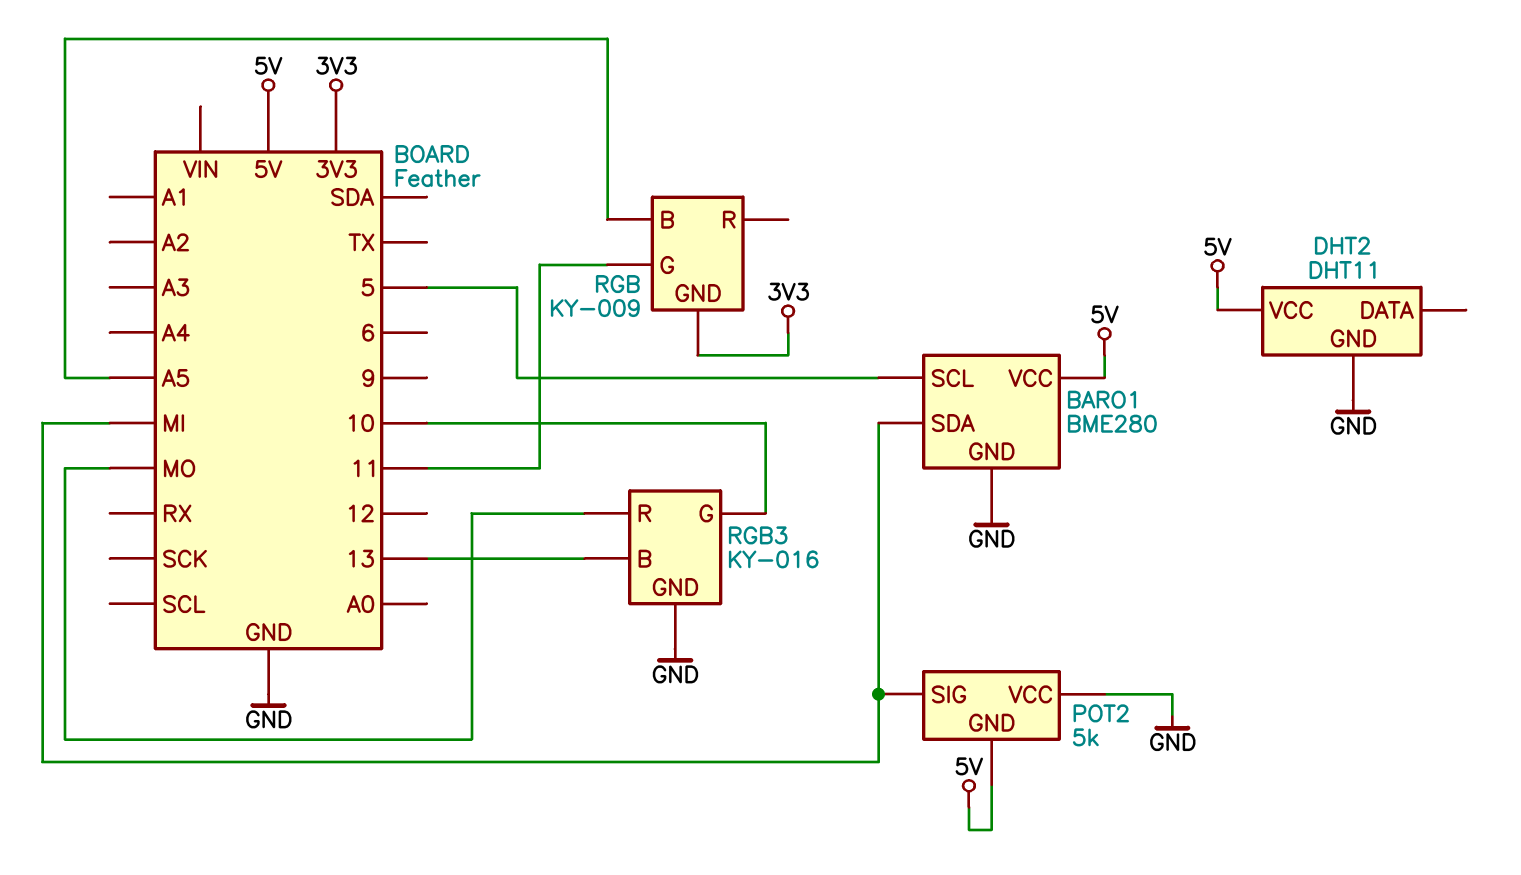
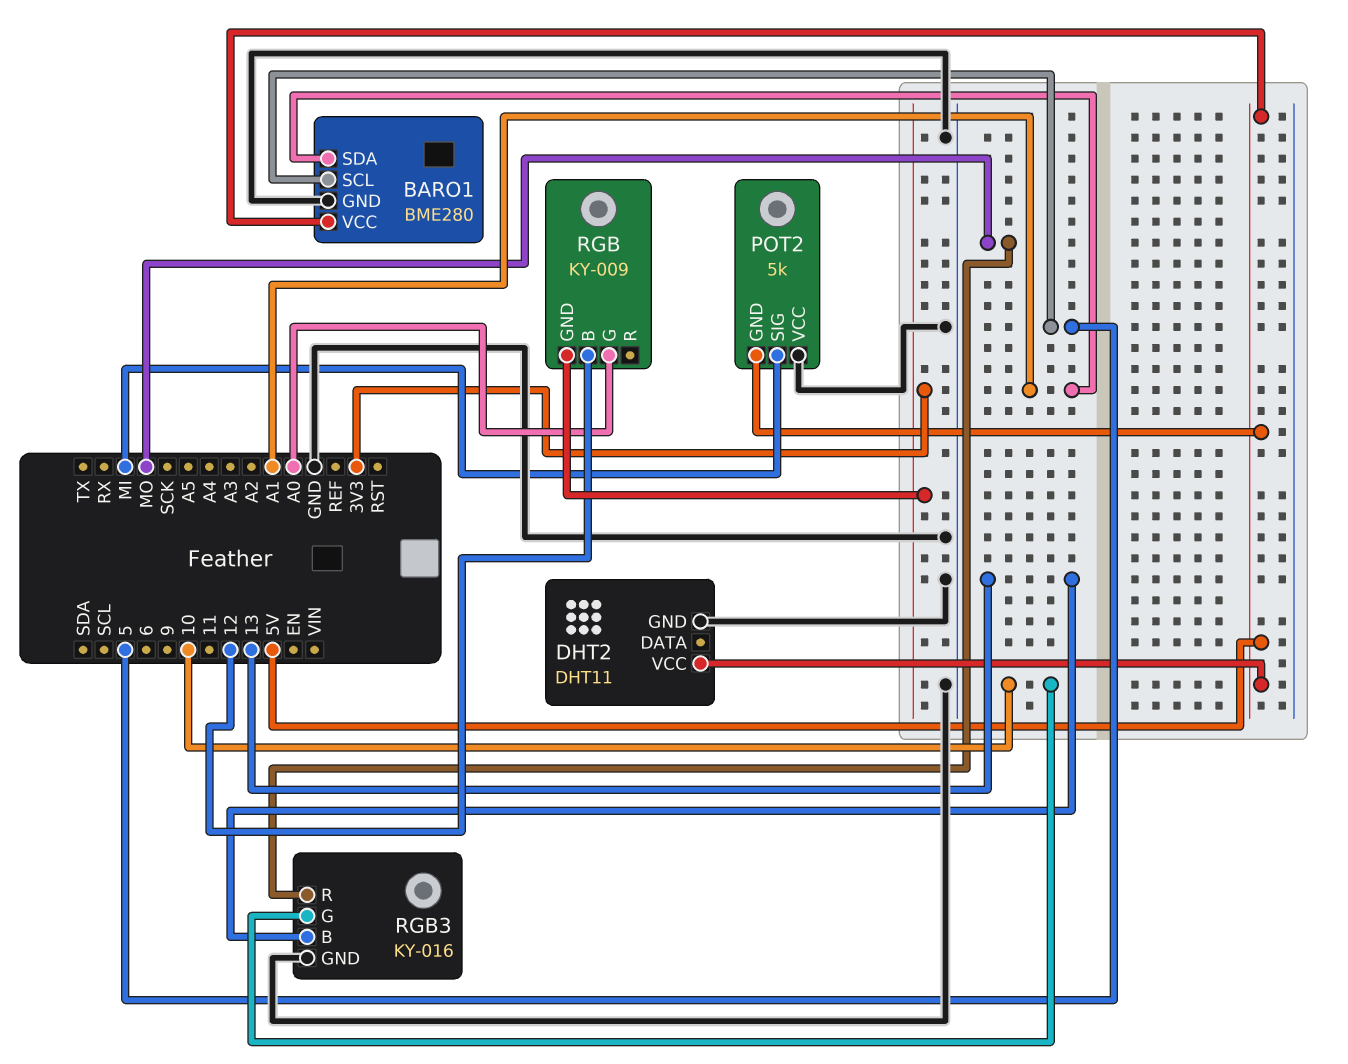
BARO1 pin SDA: MI -> A1
RGB pin B: A5 -> 12
RGB pin G: 11 -> A0

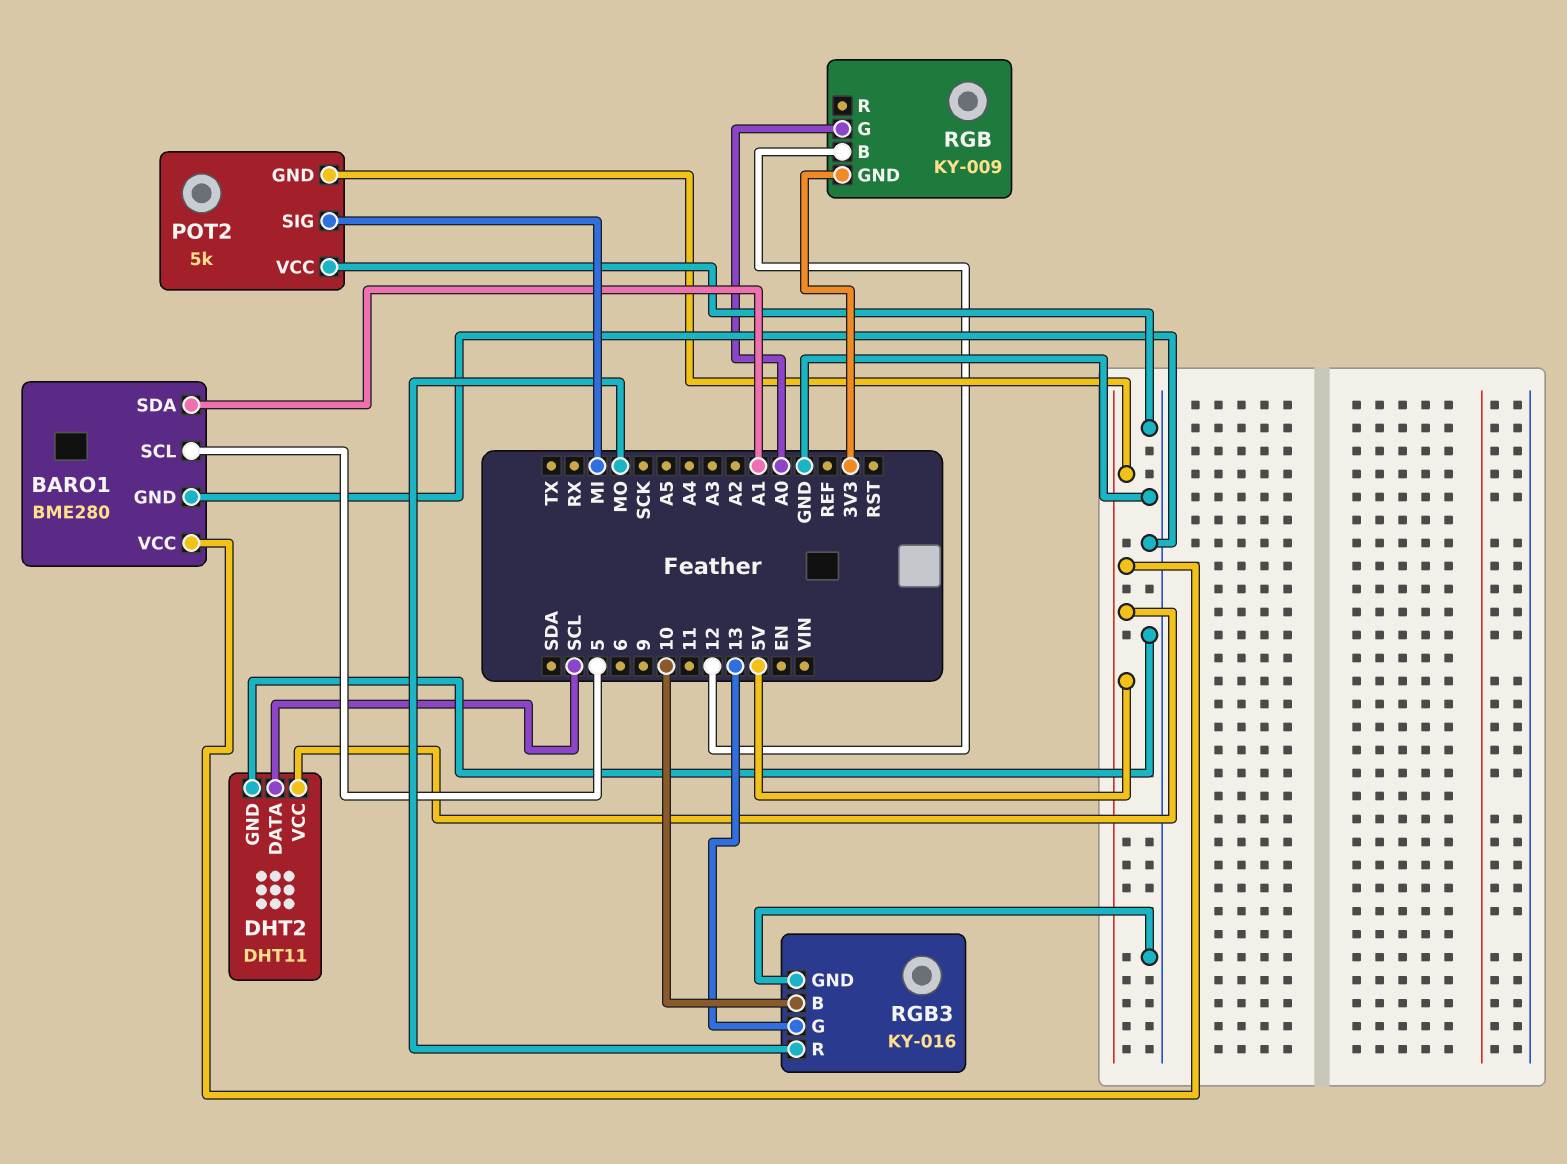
DHT2 pin DATA: none -> SCL
RGB3 pin B: 13 -> 10
RGB3 pin G: 10 -> 13

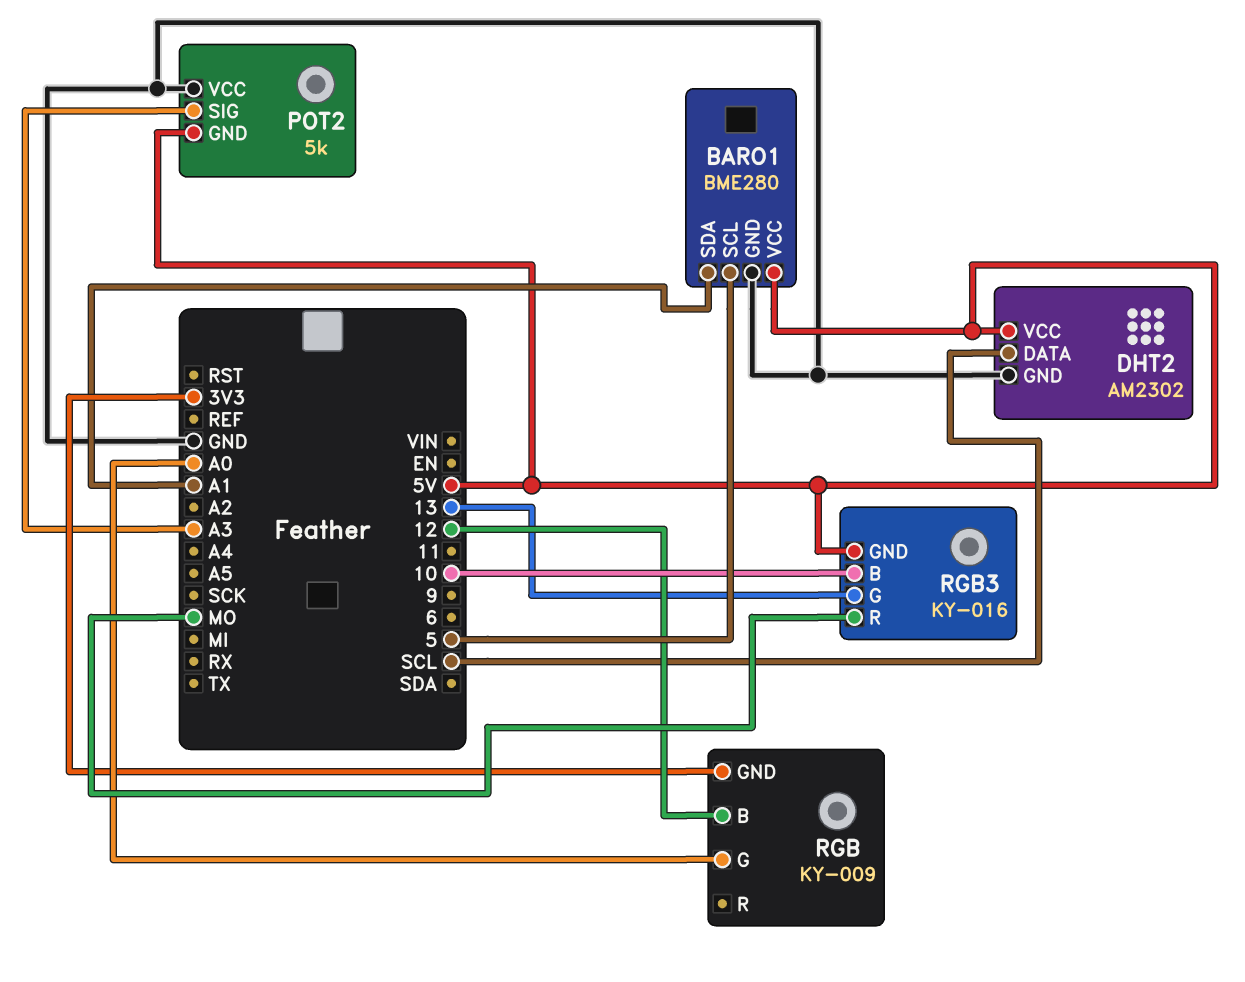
DHT2: DHT11 -> AM2302
POT2 pin SIG: MI -> A3
RGB3 pin GND: GND -> 5V

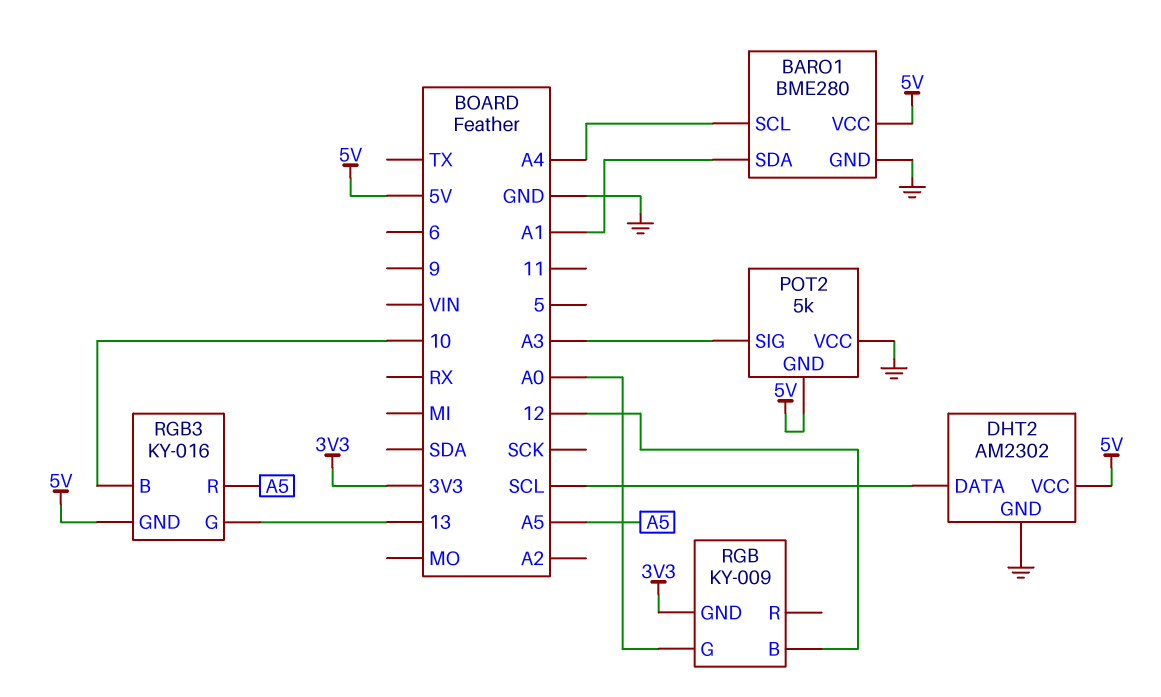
BARO1 pin SCL: 5 -> A4
RGB3 pin R: MO -> A5

